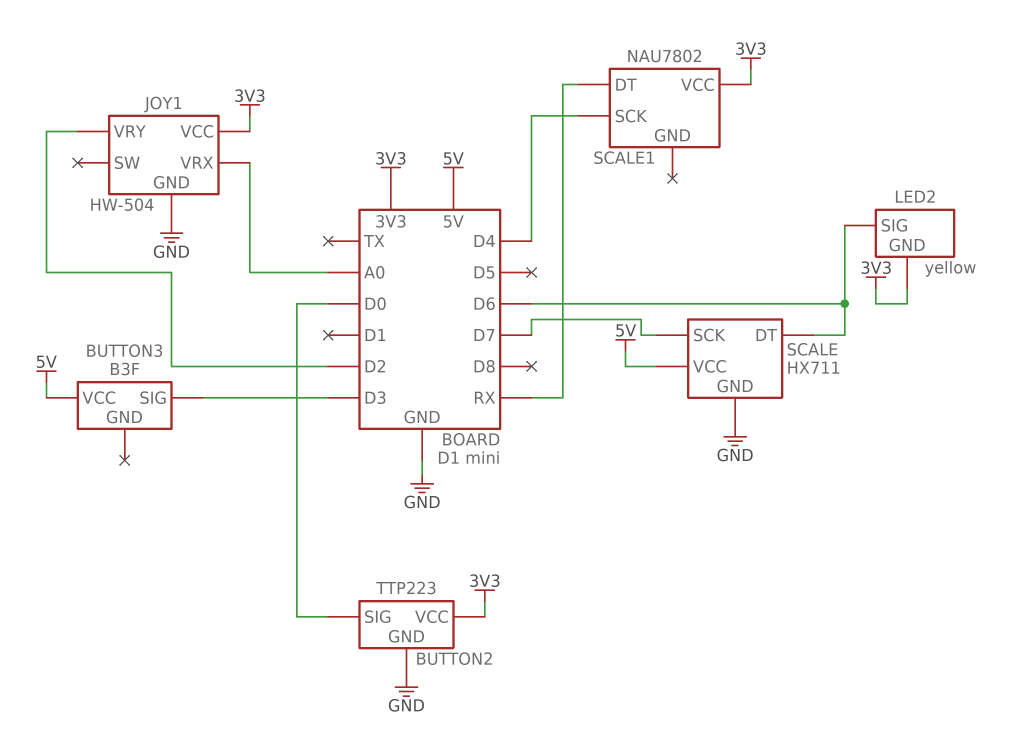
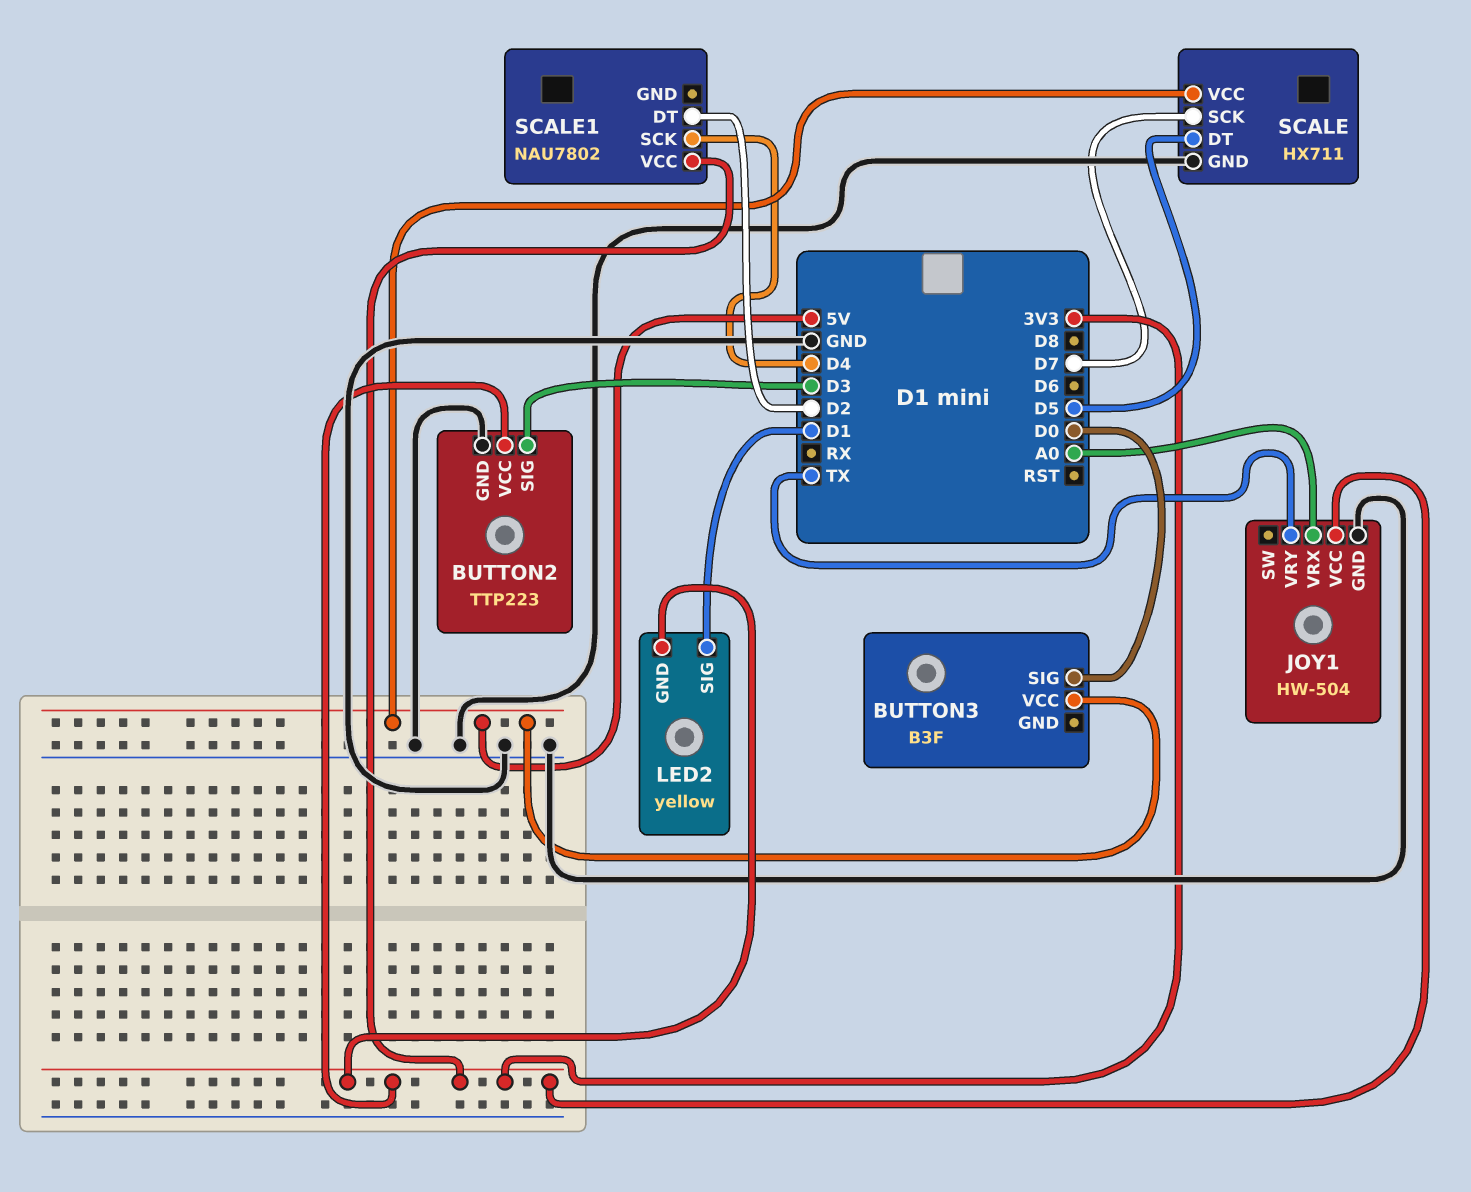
BUTTON2 pin SIG: D0 -> D3
BUTTON3 pin SIG: D3 -> D0
JOY1 pin VRY: D2 -> TX
LED2 pin SIG: D6 -> D1
SCALE pin DT: D6 -> D5
SCALE1 pin DT: RX -> D2

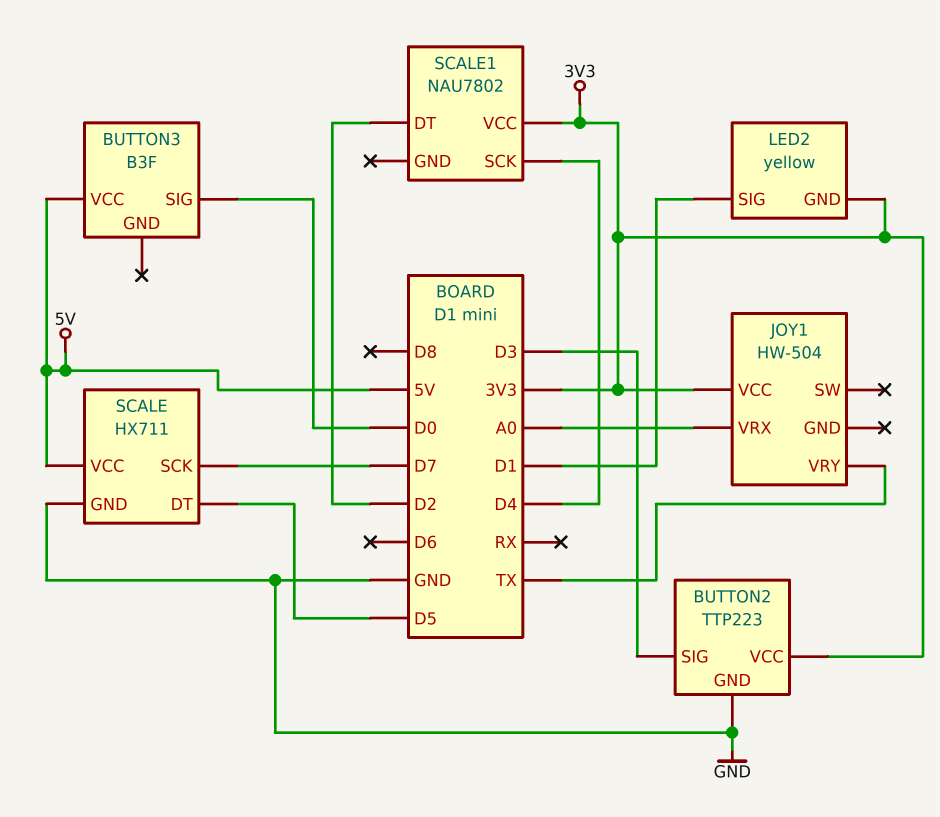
JOY1 pin GND: GND -> none

